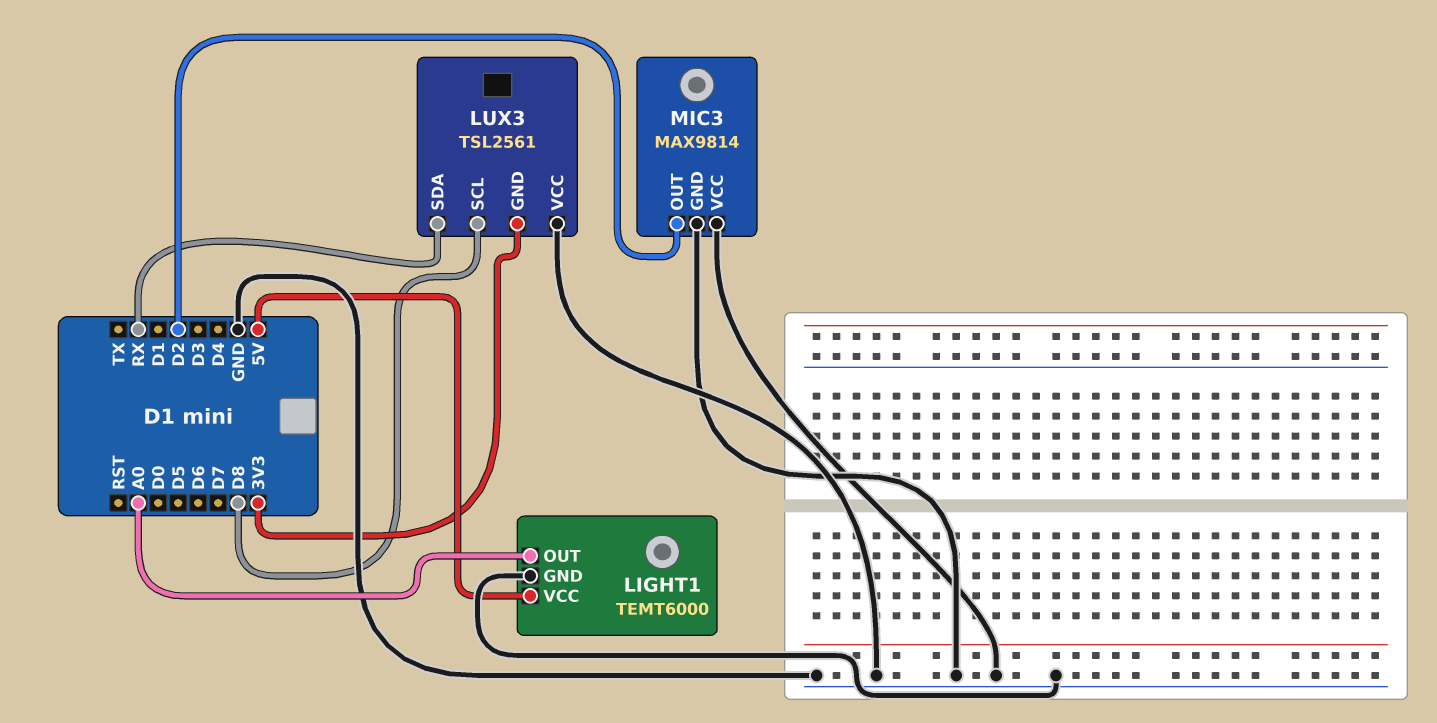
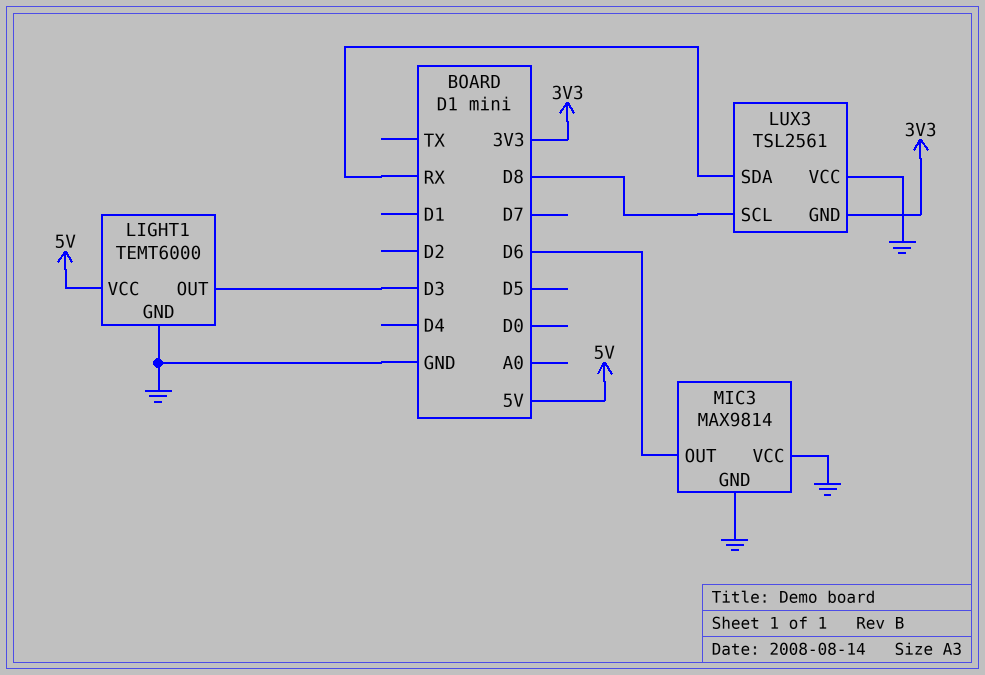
LIGHT1 pin OUT: A0 -> D3
MIC3 pin OUT: D2 -> D6

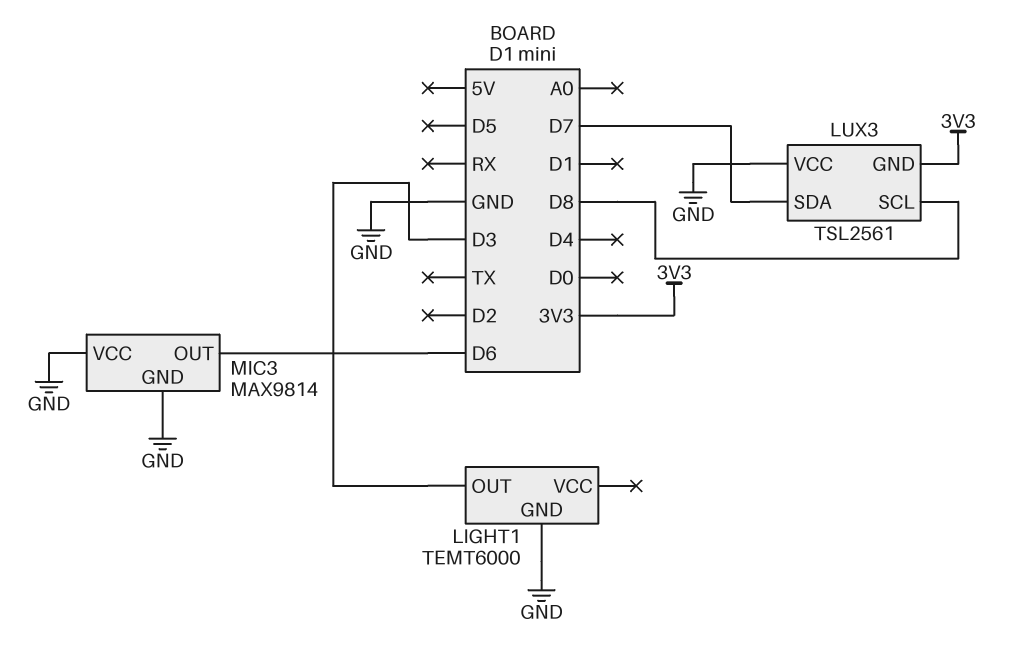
LIGHT1 pin VCC: 5V -> none
LUX3 pin SDA: RX -> D7

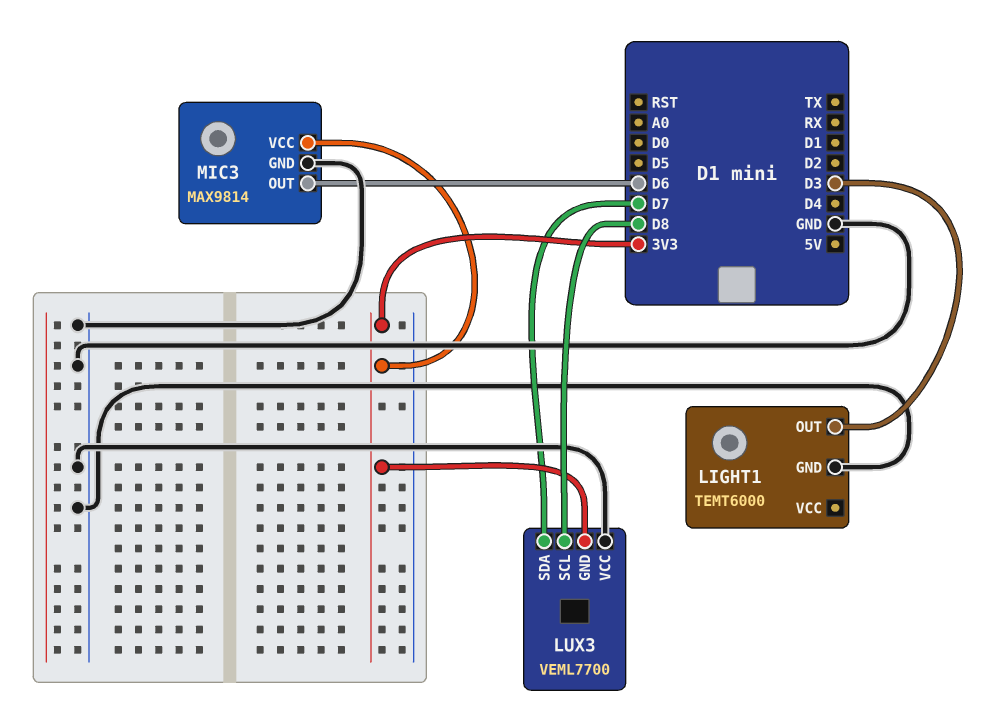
LUX3: TSL2561 -> VEML7700
MIC3 pin VCC: GND -> 3V3

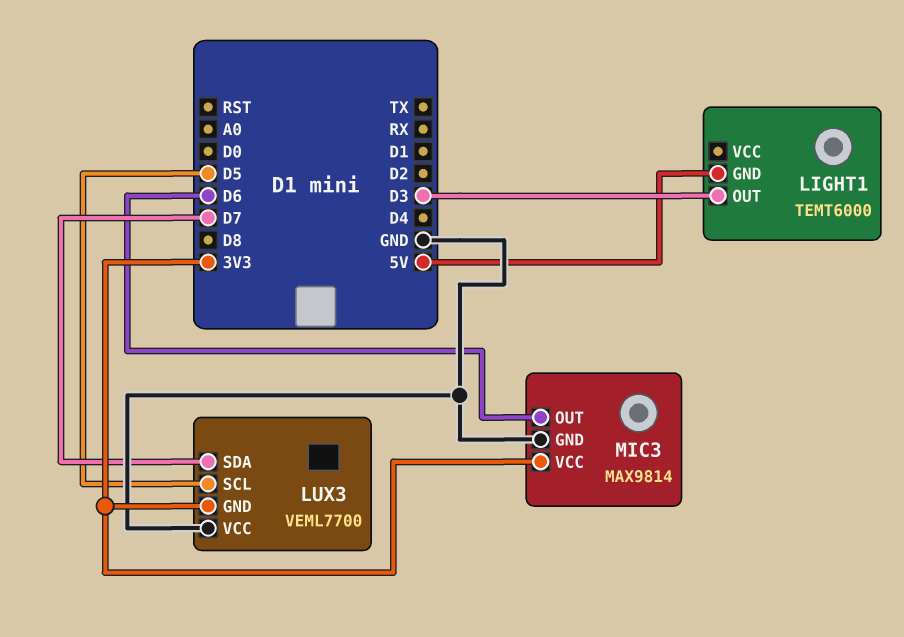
LIGHT1 pin GND: GND -> 5V
LUX3 pin SCL: D8 -> D5

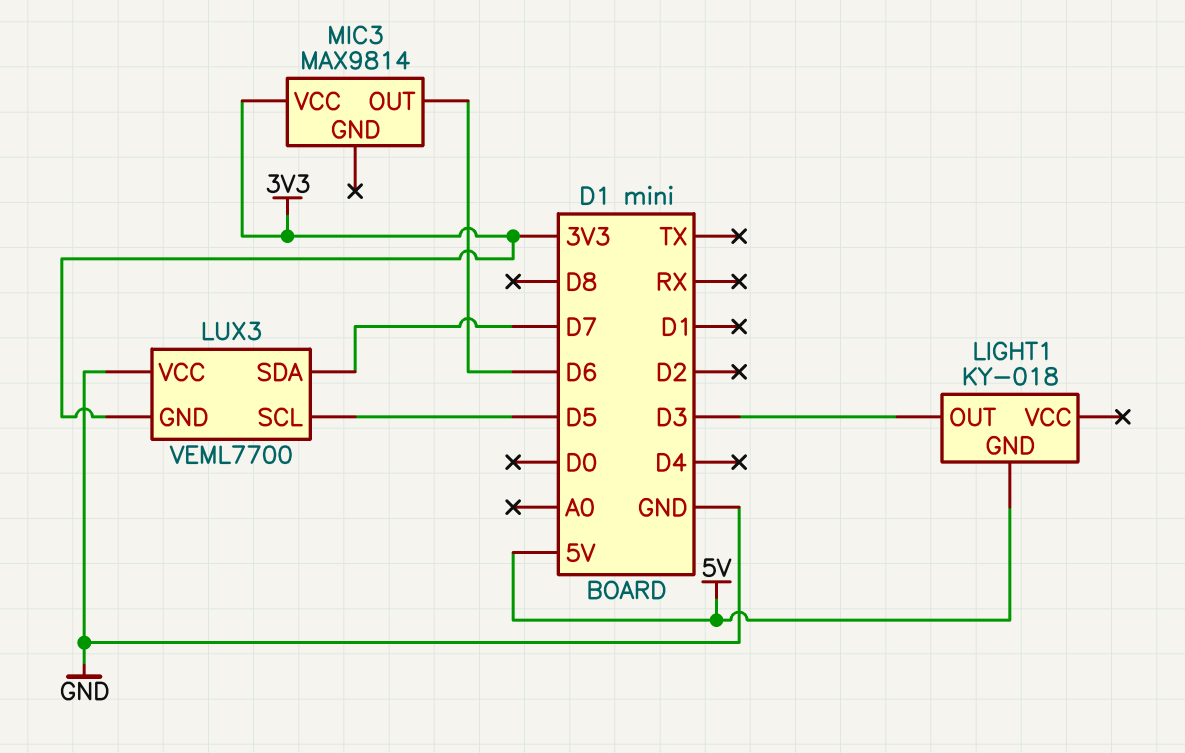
LIGHT1: TEMT6000 -> KY-018
MIC3 pin GND: GND -> none

